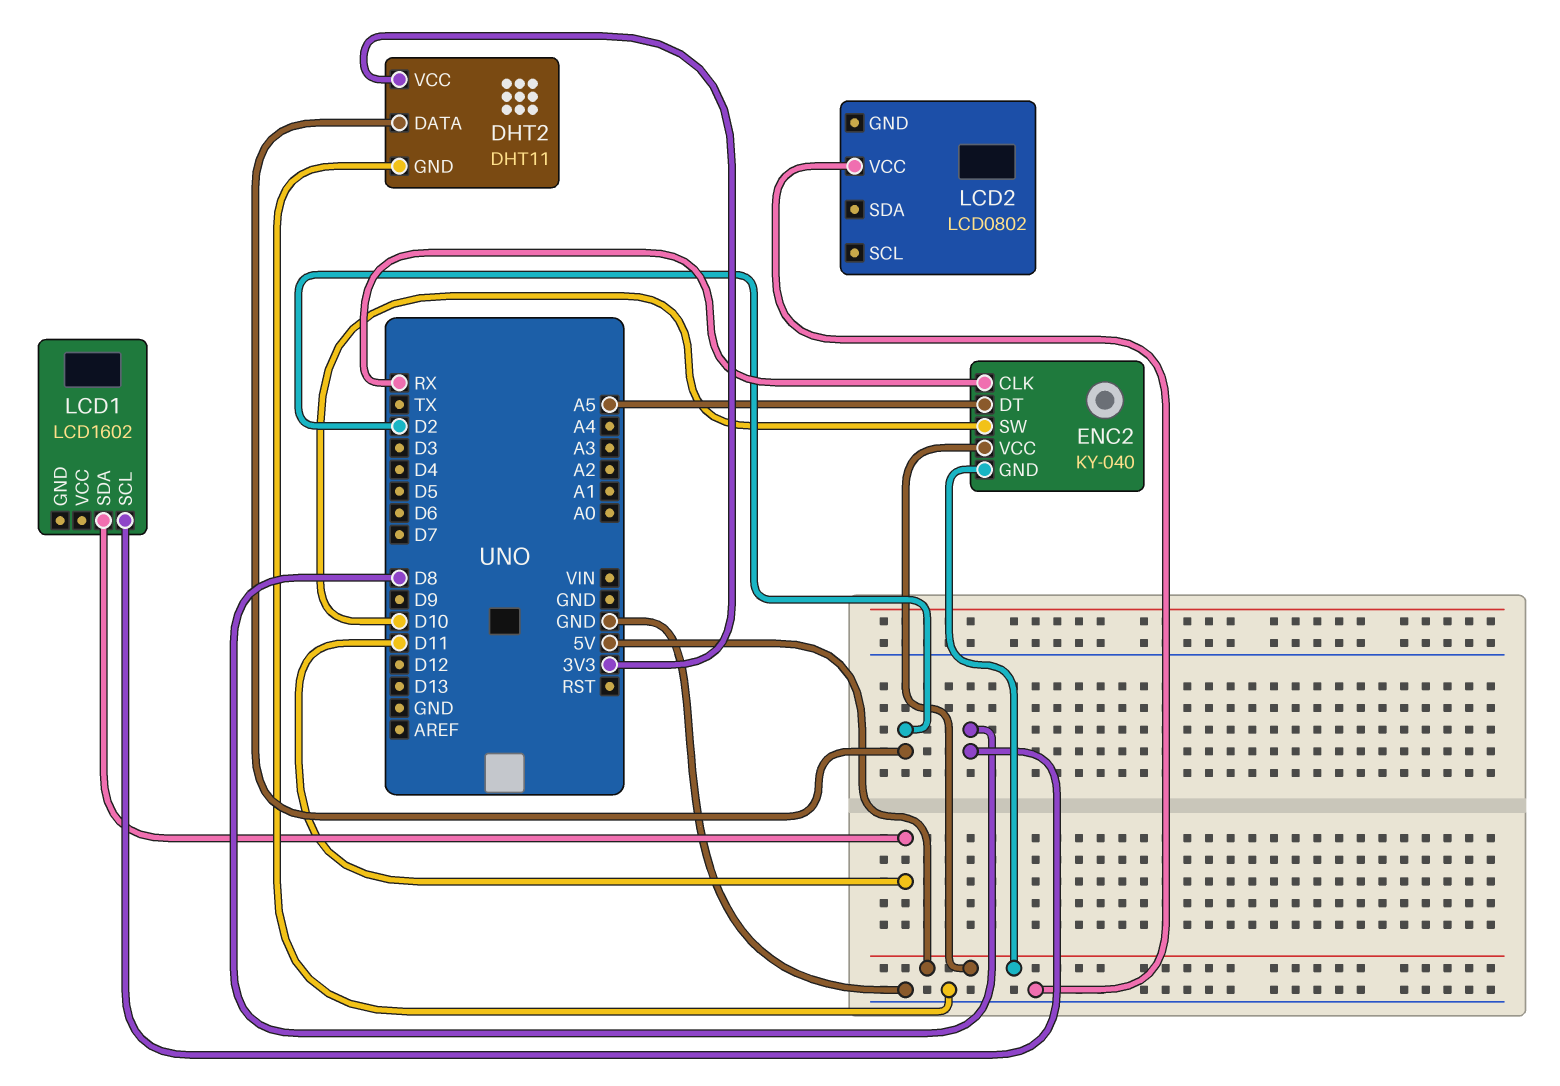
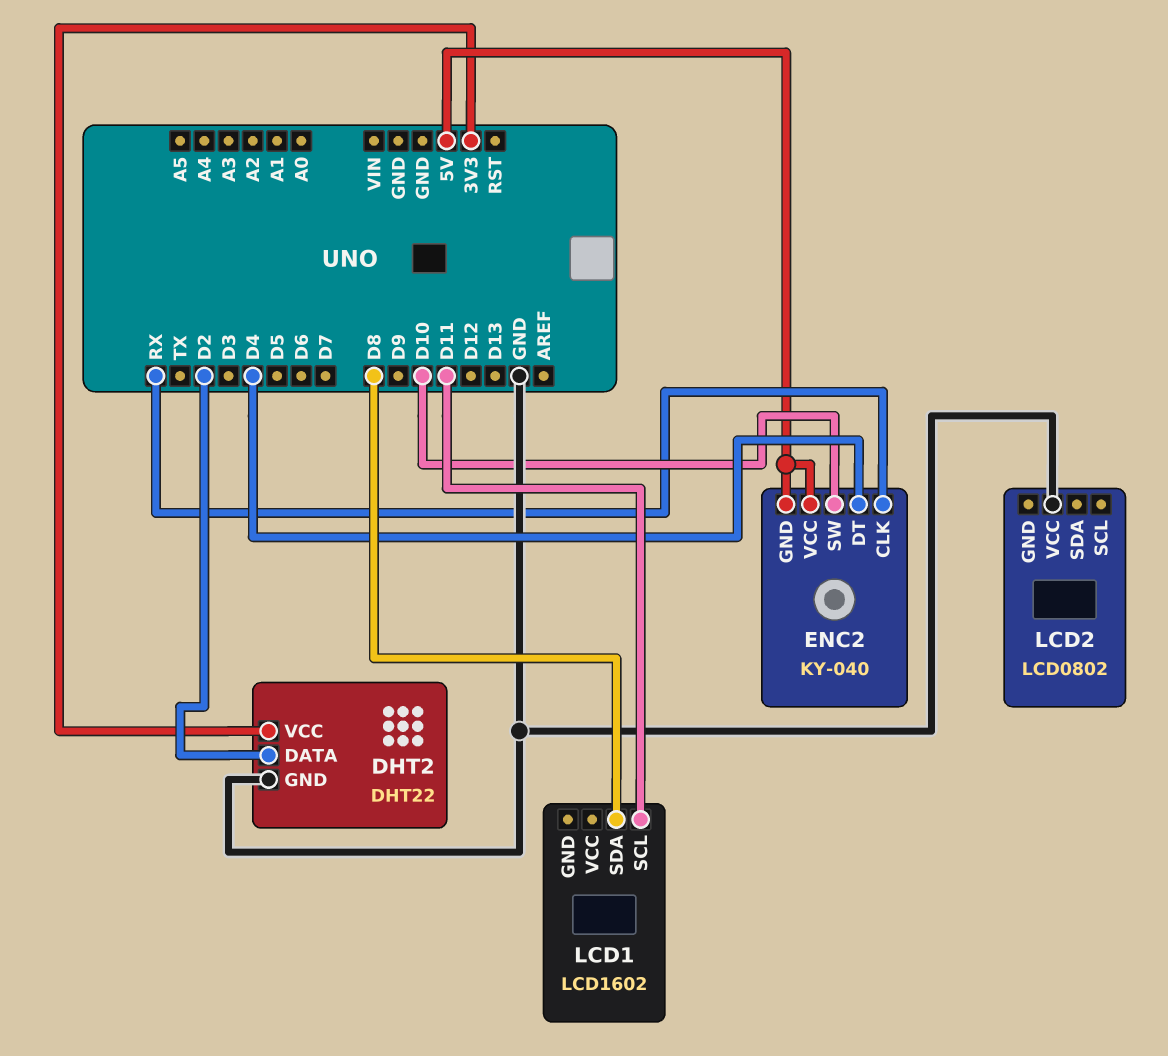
DHT2: DHT11 -> DHT22
ENC2 pin DT: A5 -> D4
LCD1 pin SCL: D8 -> D11
LCD1 pin SDA: D11 -> D8

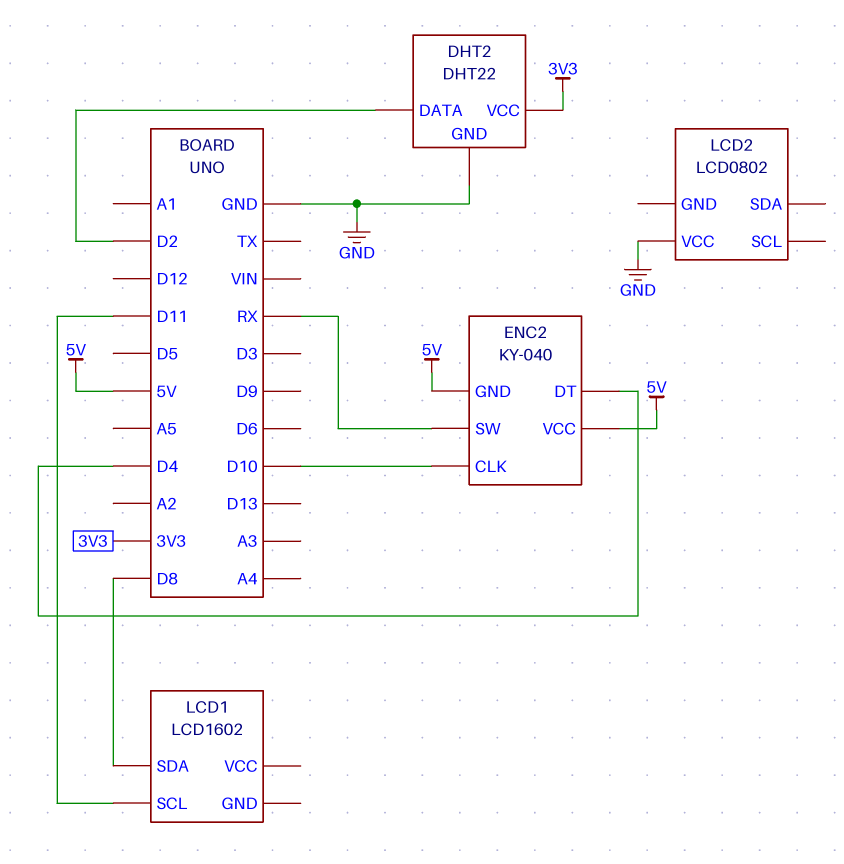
ENC2 pin CLK: RX -> D10
ENC2 pin SW: D10 -> RX

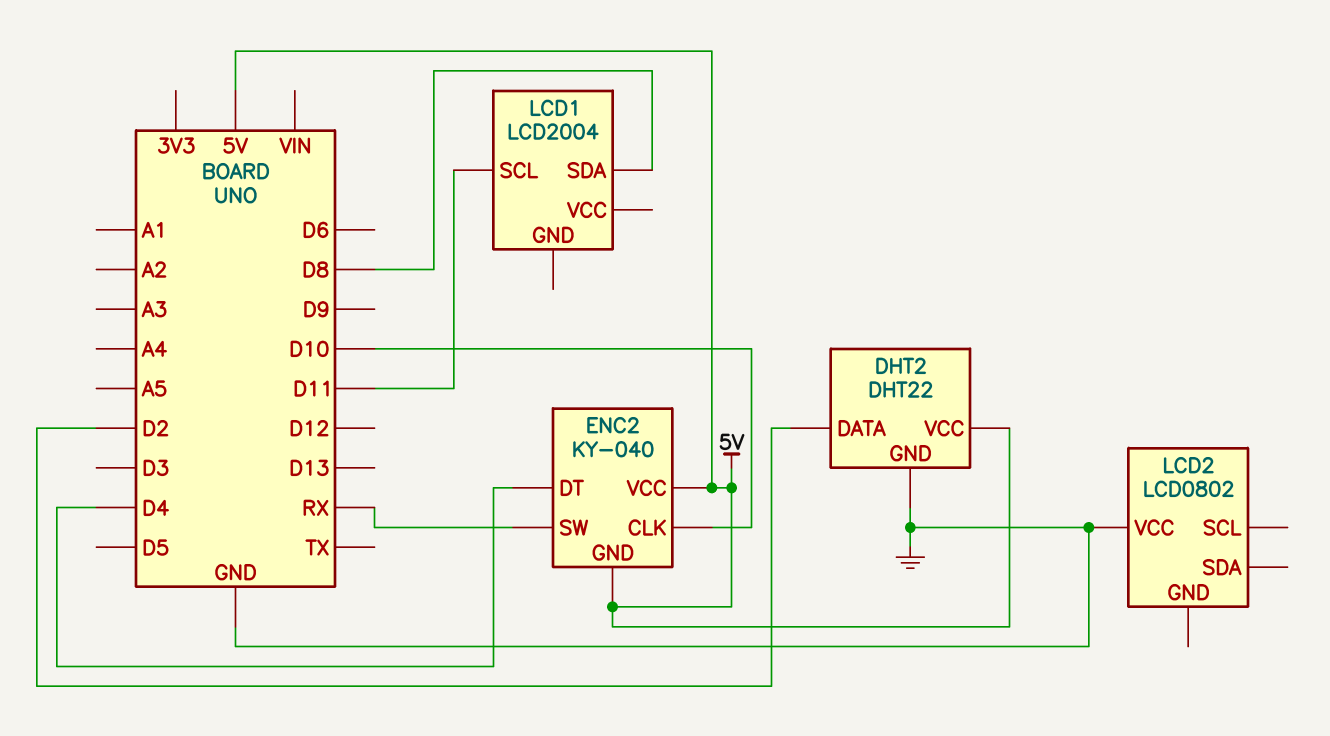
DHT2 pin VCC: 3V3 -> 5V
LCD1: LCD1602 -> LCD2004

